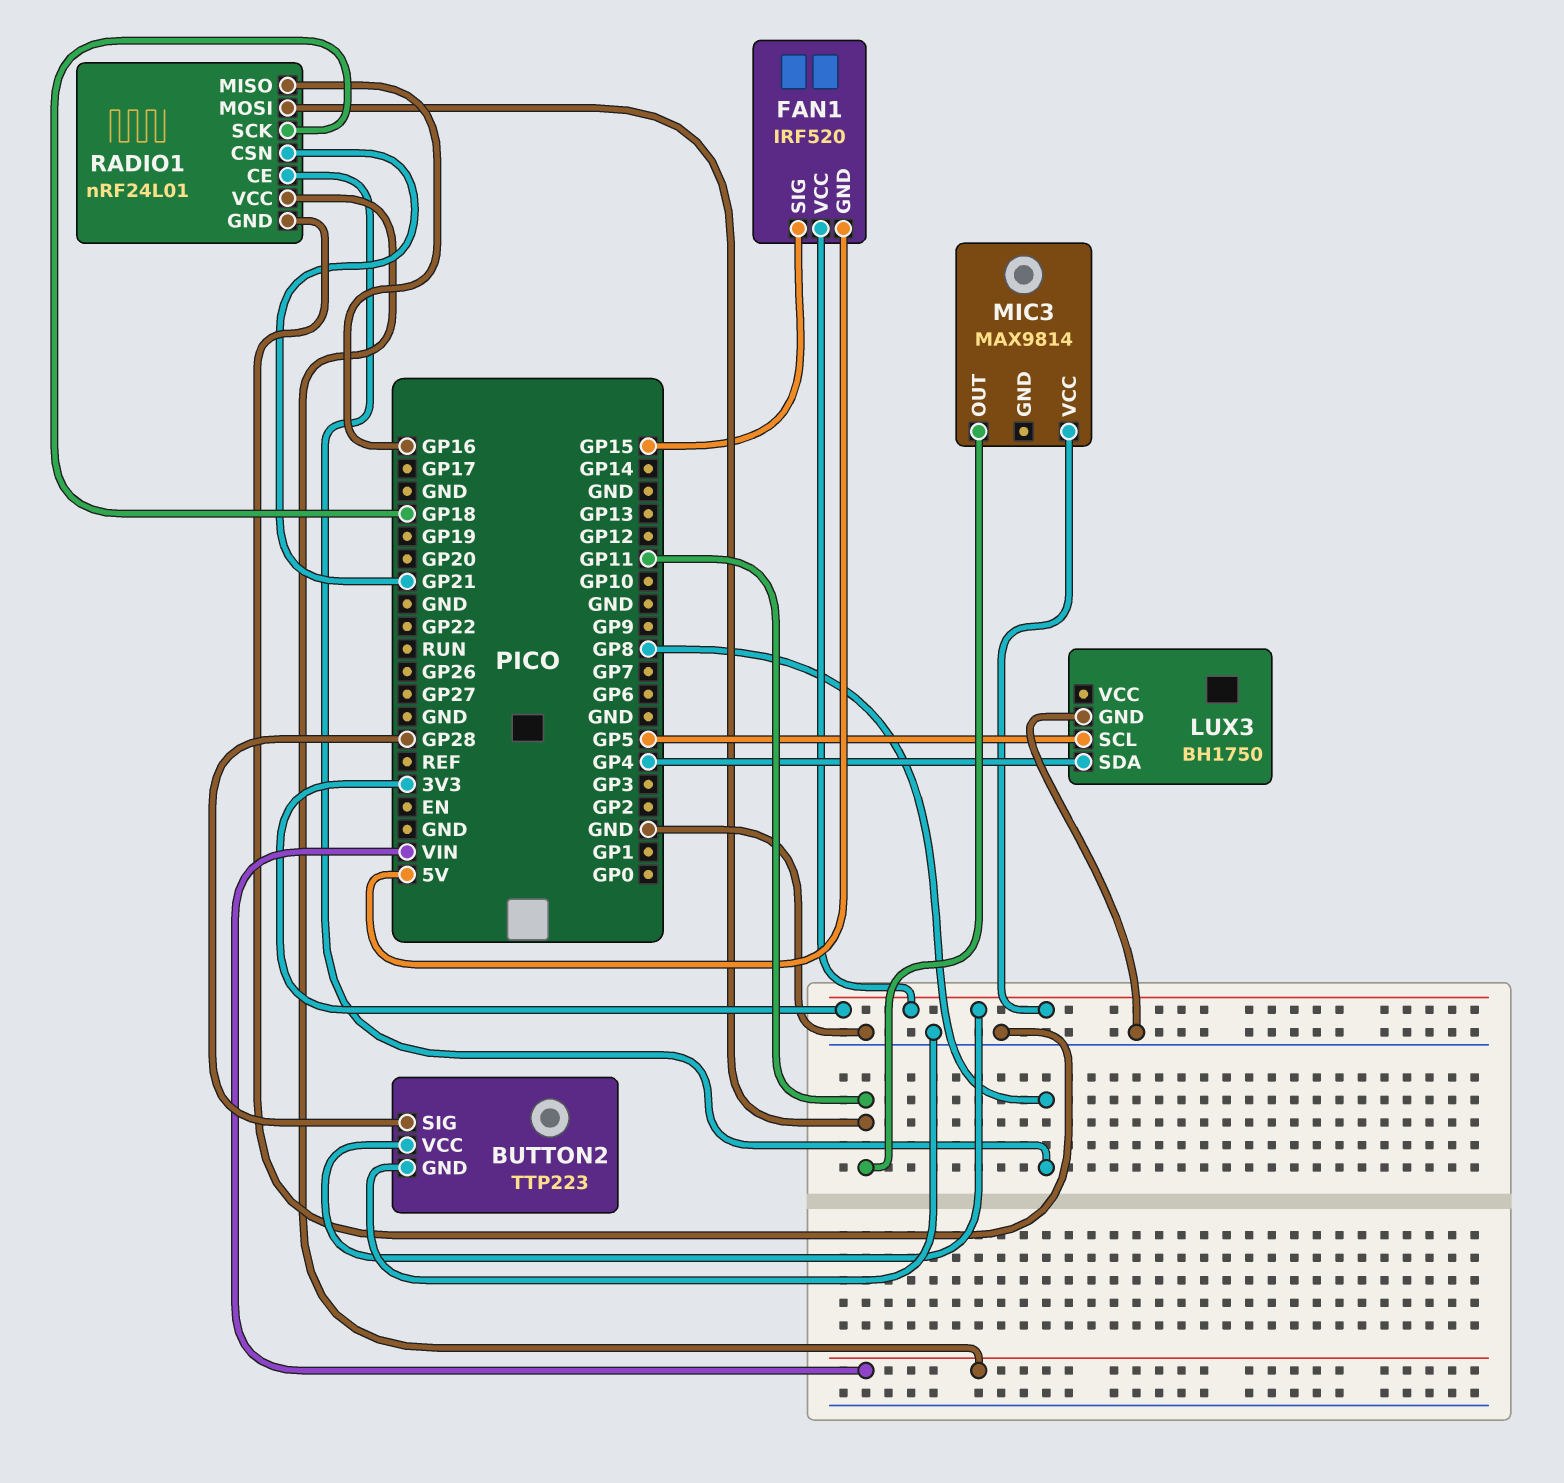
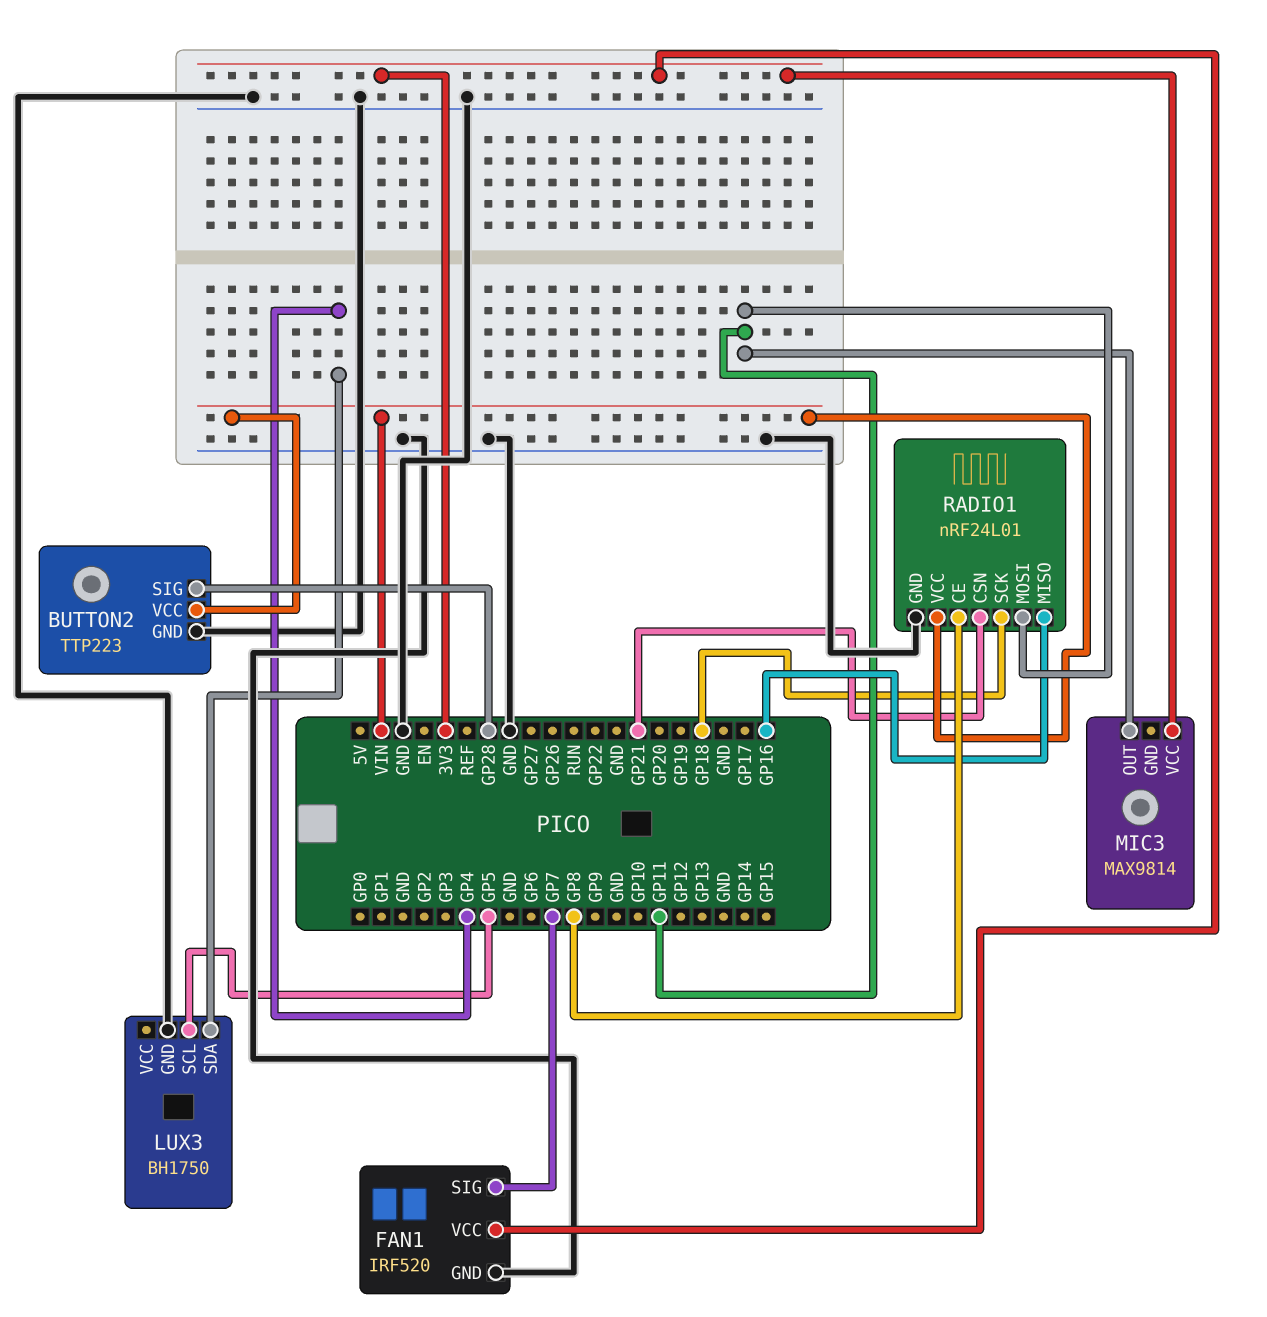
BUTTON2 pin VCC: 3V3 -> VIN
FAN1 pin GND: 5V -> GND
FAN1 pin SIG: GP15 -> GP7

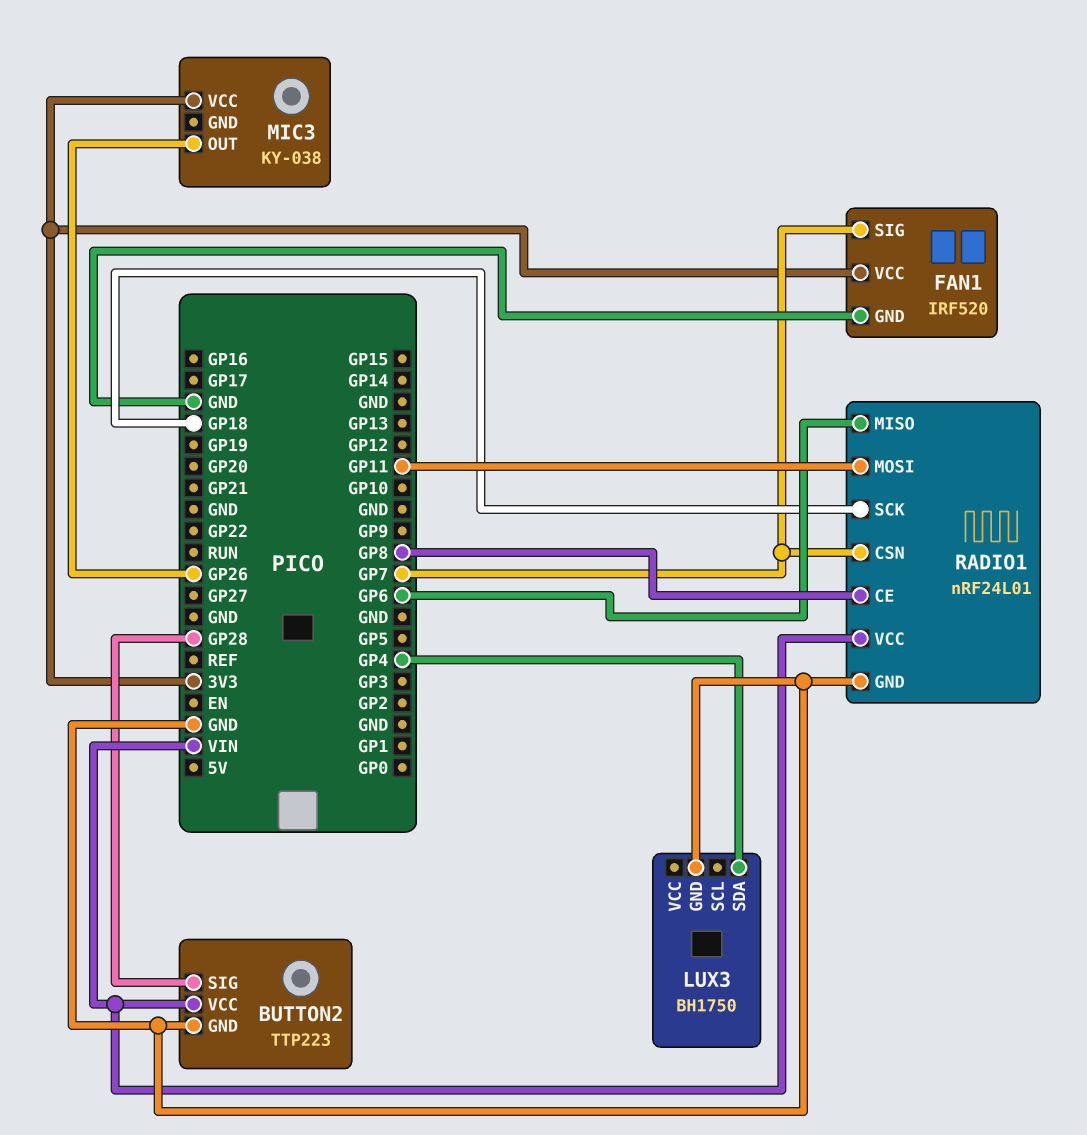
LUX3 pin SCL: GP5 -> none
MIC3: MAX9814 -> KY-038
MIC3 pin OUT: GP11 -> GP26
RADIO1 pin CSN: GP21 -> GP7
RADIO1 pin MISO: GP16 -> GP6

